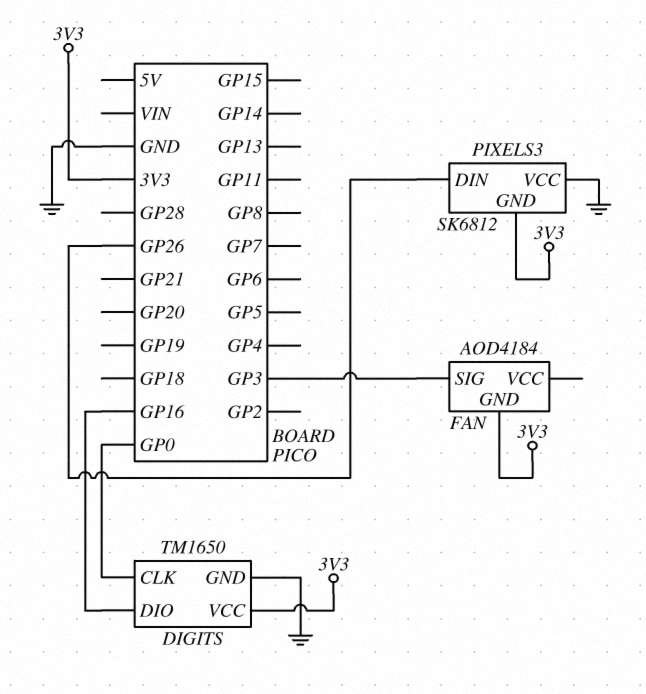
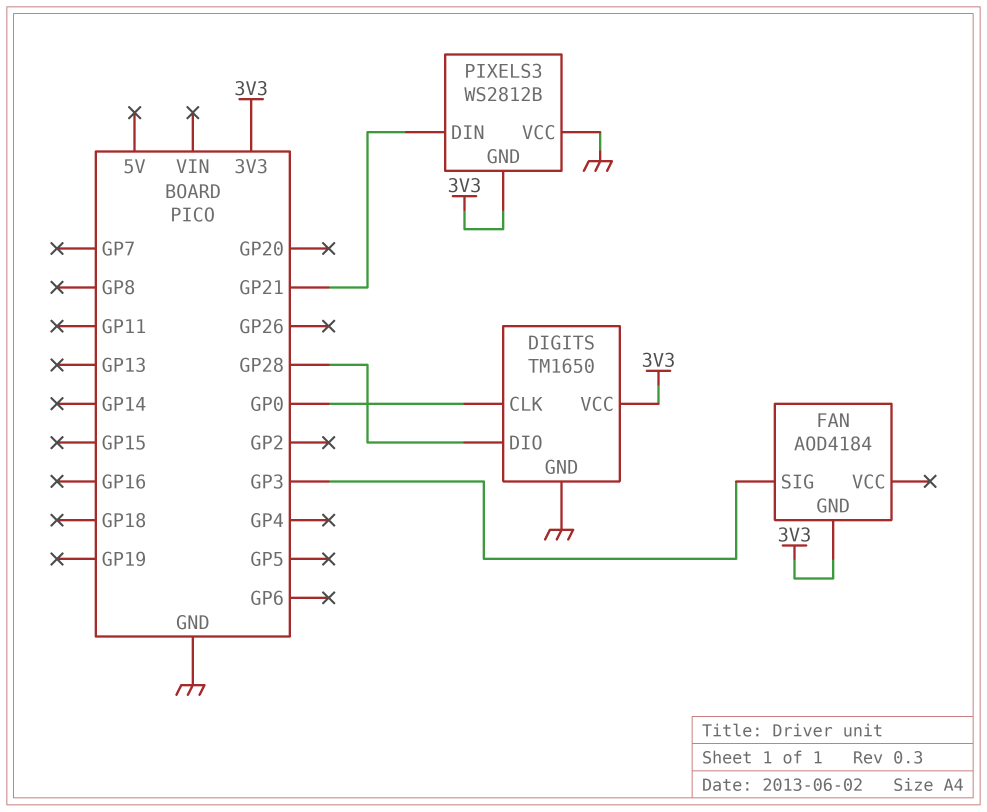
DIGITS pin DIO: GP16 -> GP28
PIXELS3: SK6812 -> WS2812B
PIXELS3 pin DIN: GP26 -> GP21

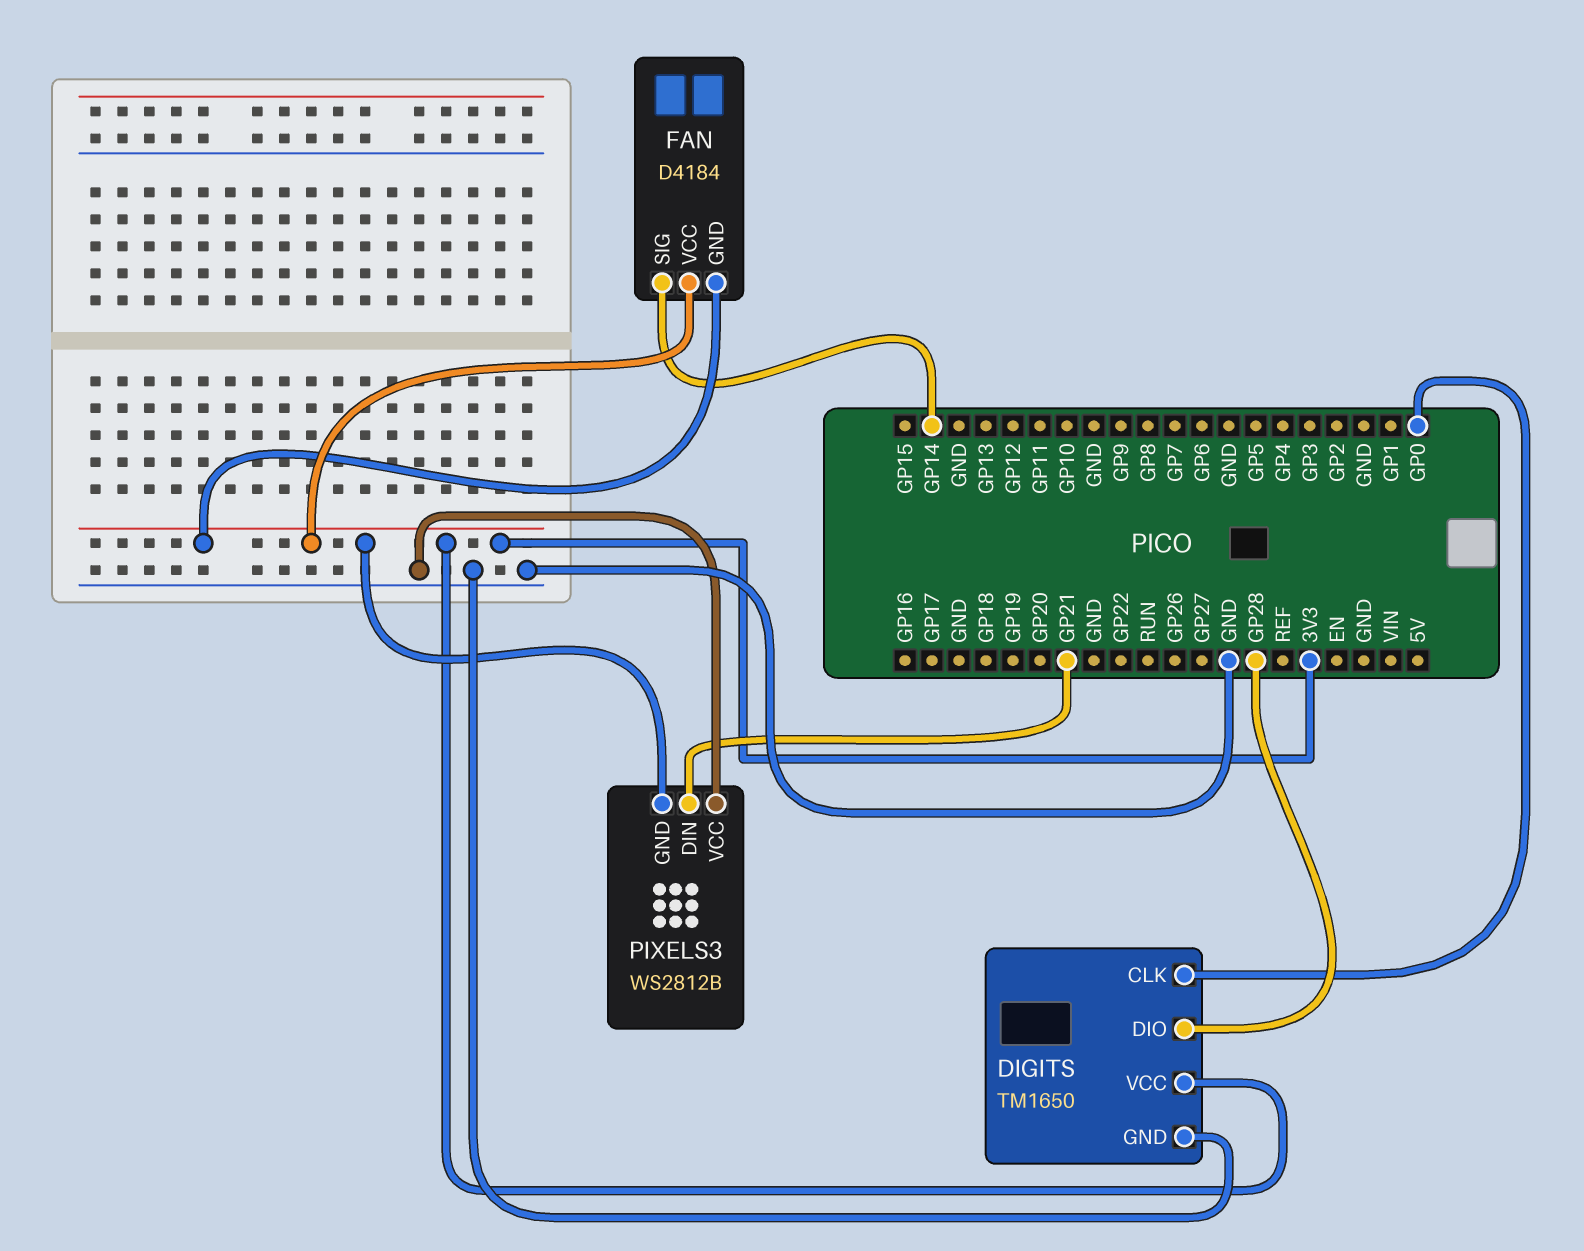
FAN: AOD4184 -> D4184
FAN pin SIG: GP3 -> GP14
FAN pin VCC: none -> 3V3

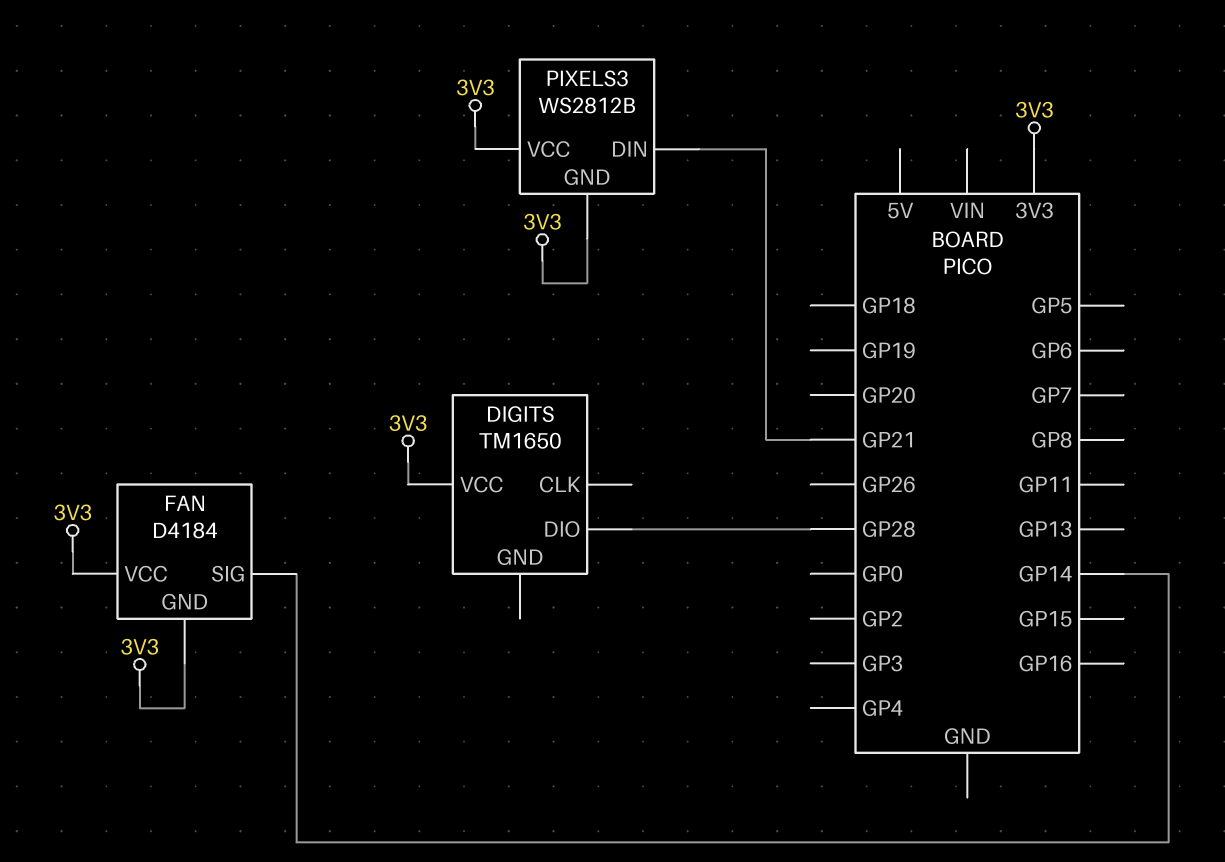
DIGITS pin CLK: GP0 -> none
DIGITS pin GND: GND -> none
PIXELS3 pin VCC: GND -> 3V3

